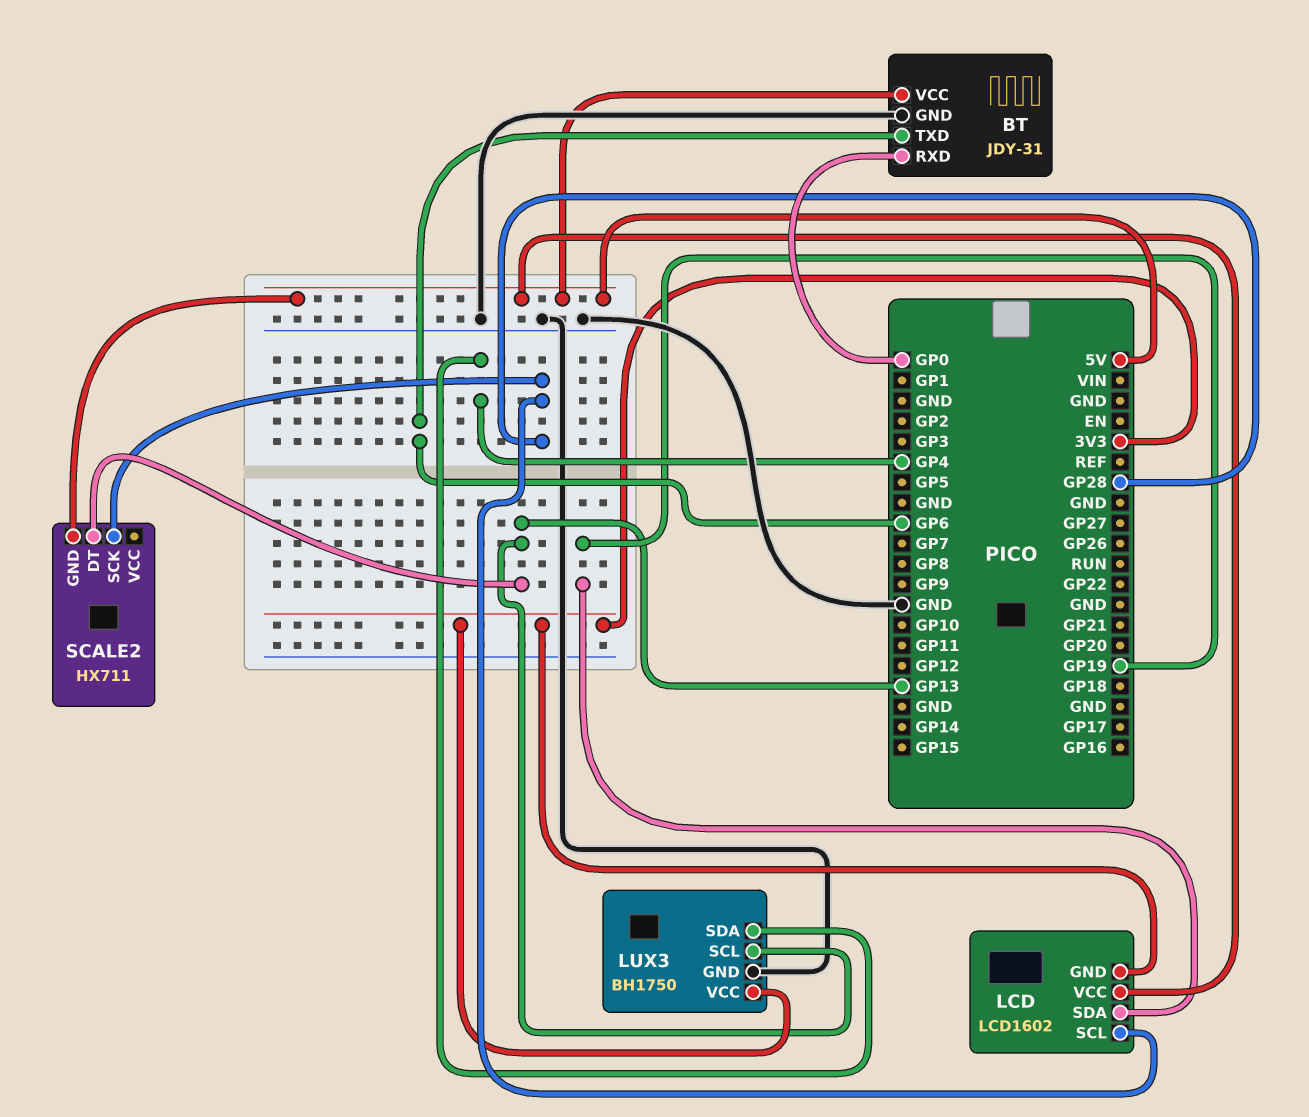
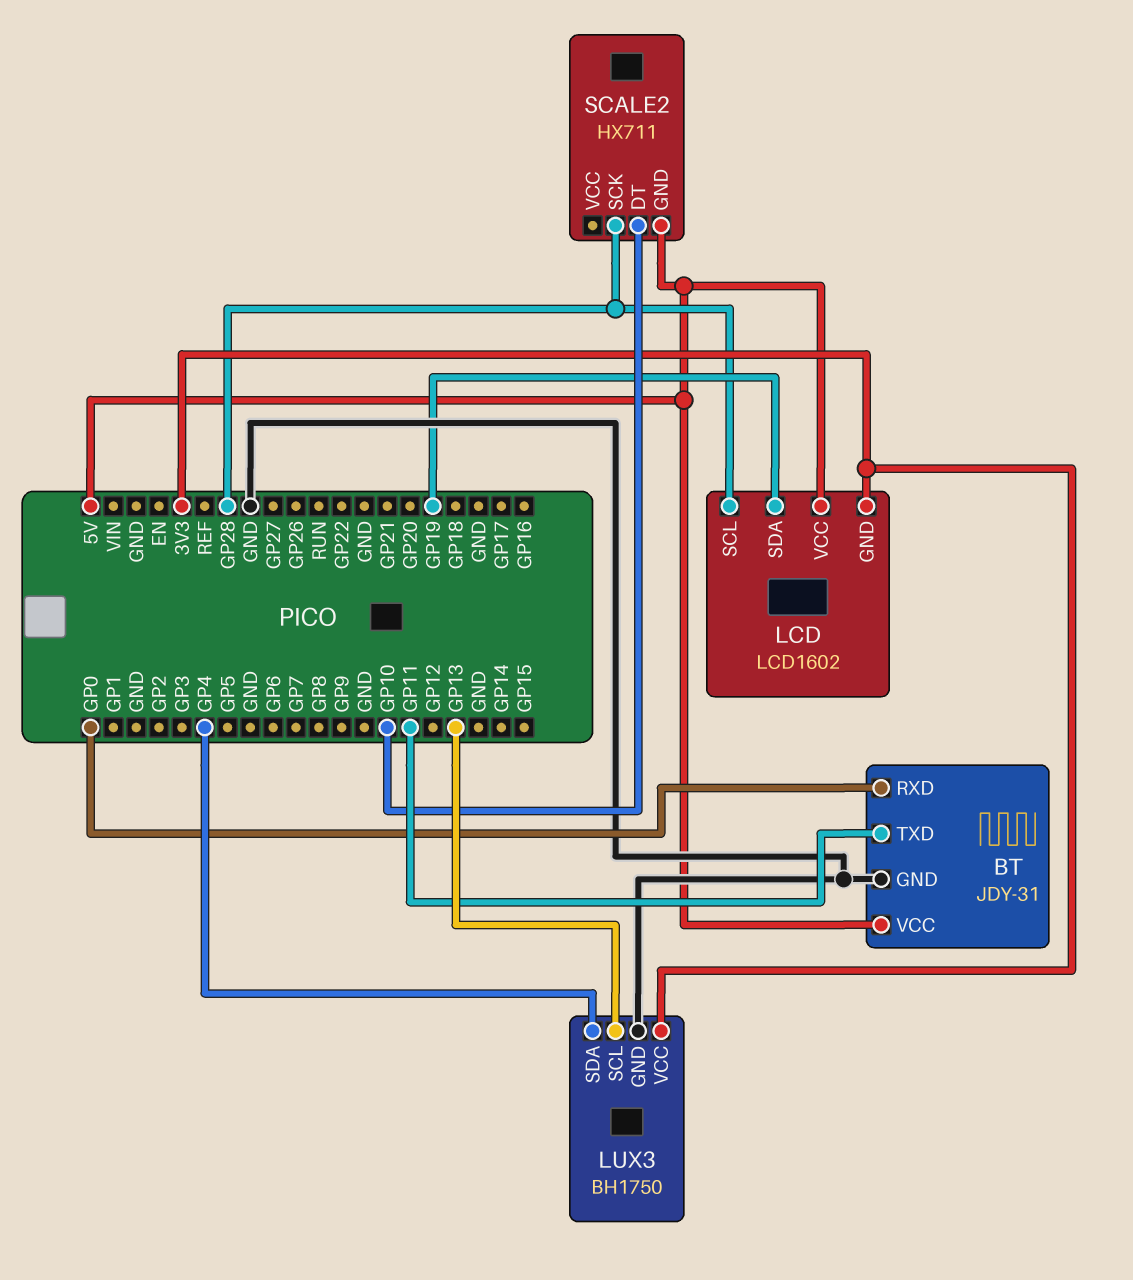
BT pin TXD: GP6 -> GP11
SCALE2 pin DT: GP13 -> GP10

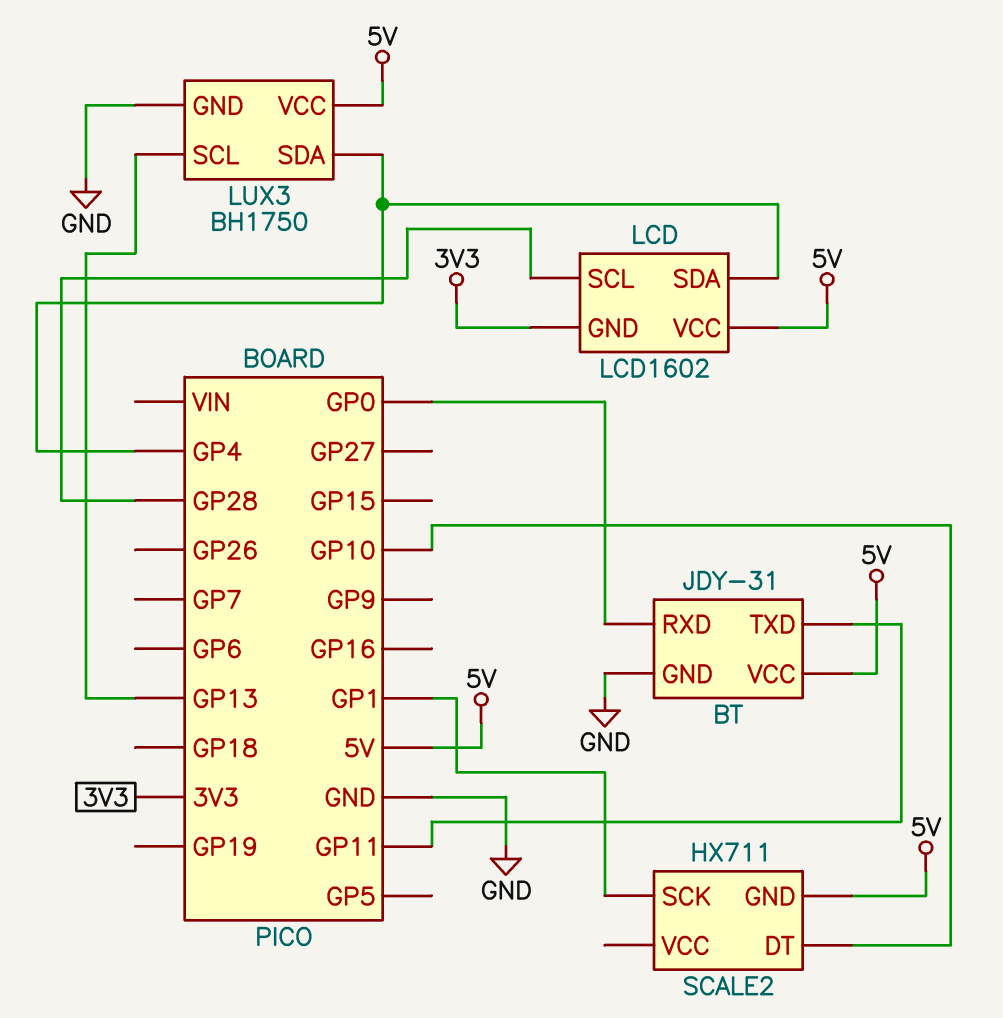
LCD pin SDA: GP19 -> GP4
LUX3 pin VCC: 3V3 -> 5V
SCALE2 pin SCK: GP28 -> GP1

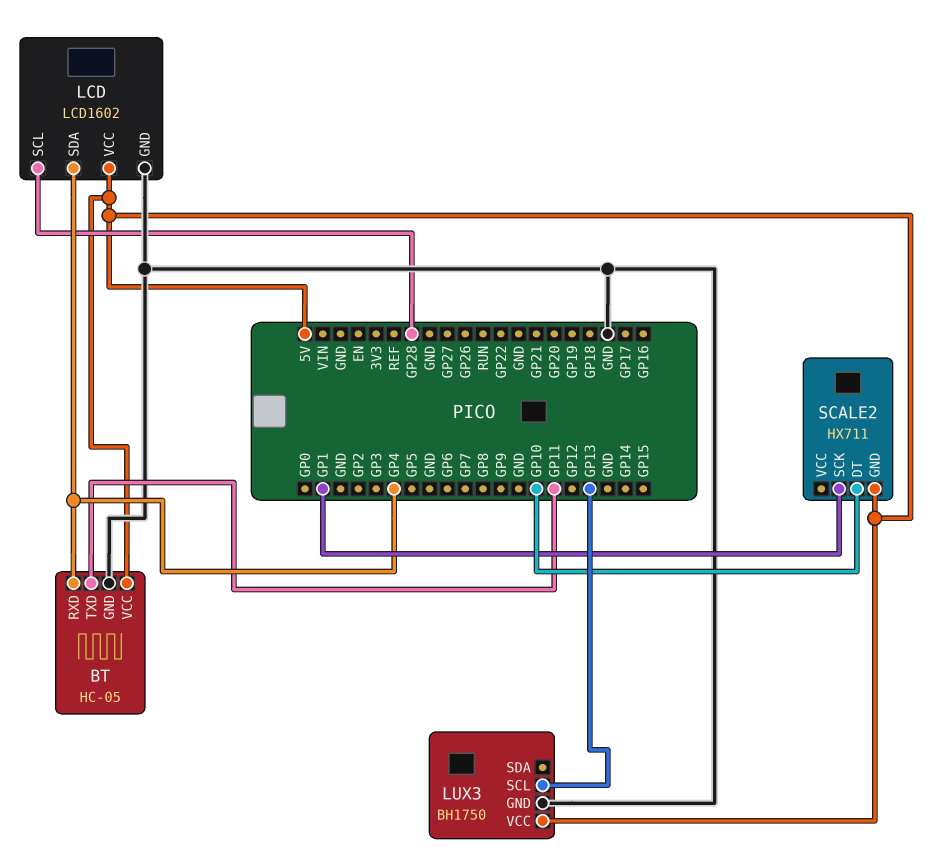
BT: JDY-31 -> HC-05
BT pin RXD: GP0 -> GP4
LCD pin GND: 3V3 -> GND
LUX3 pin SDA: GP4 -> none

